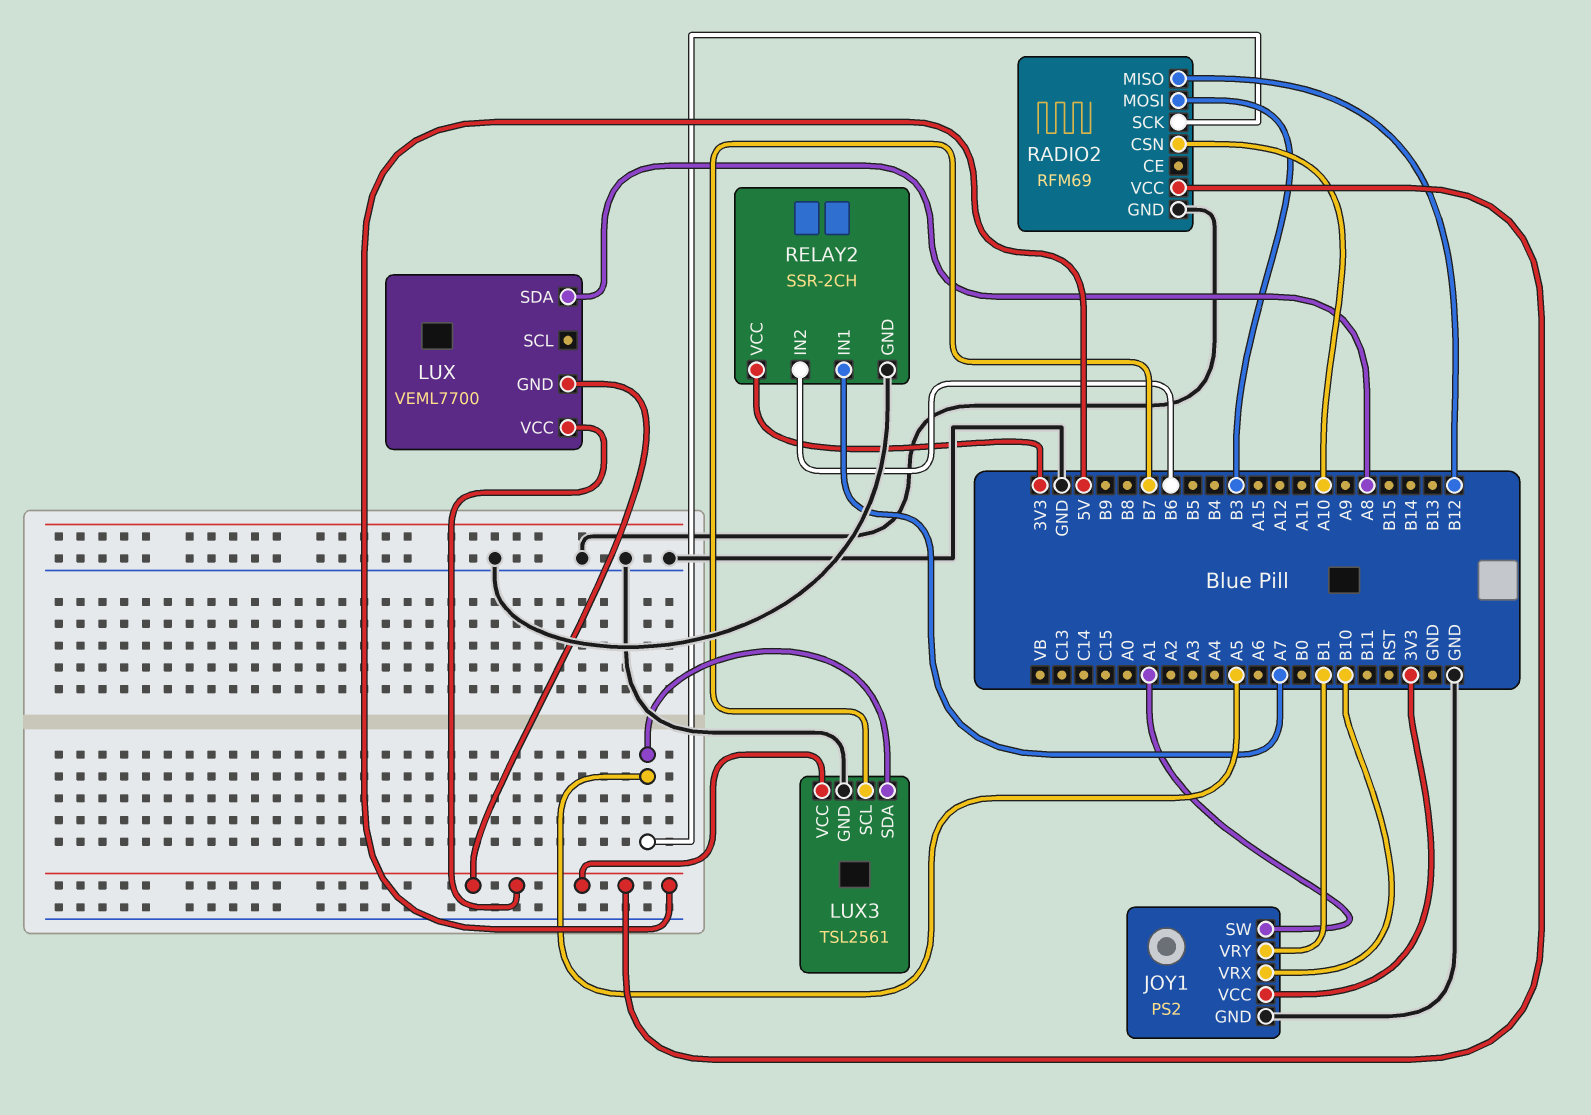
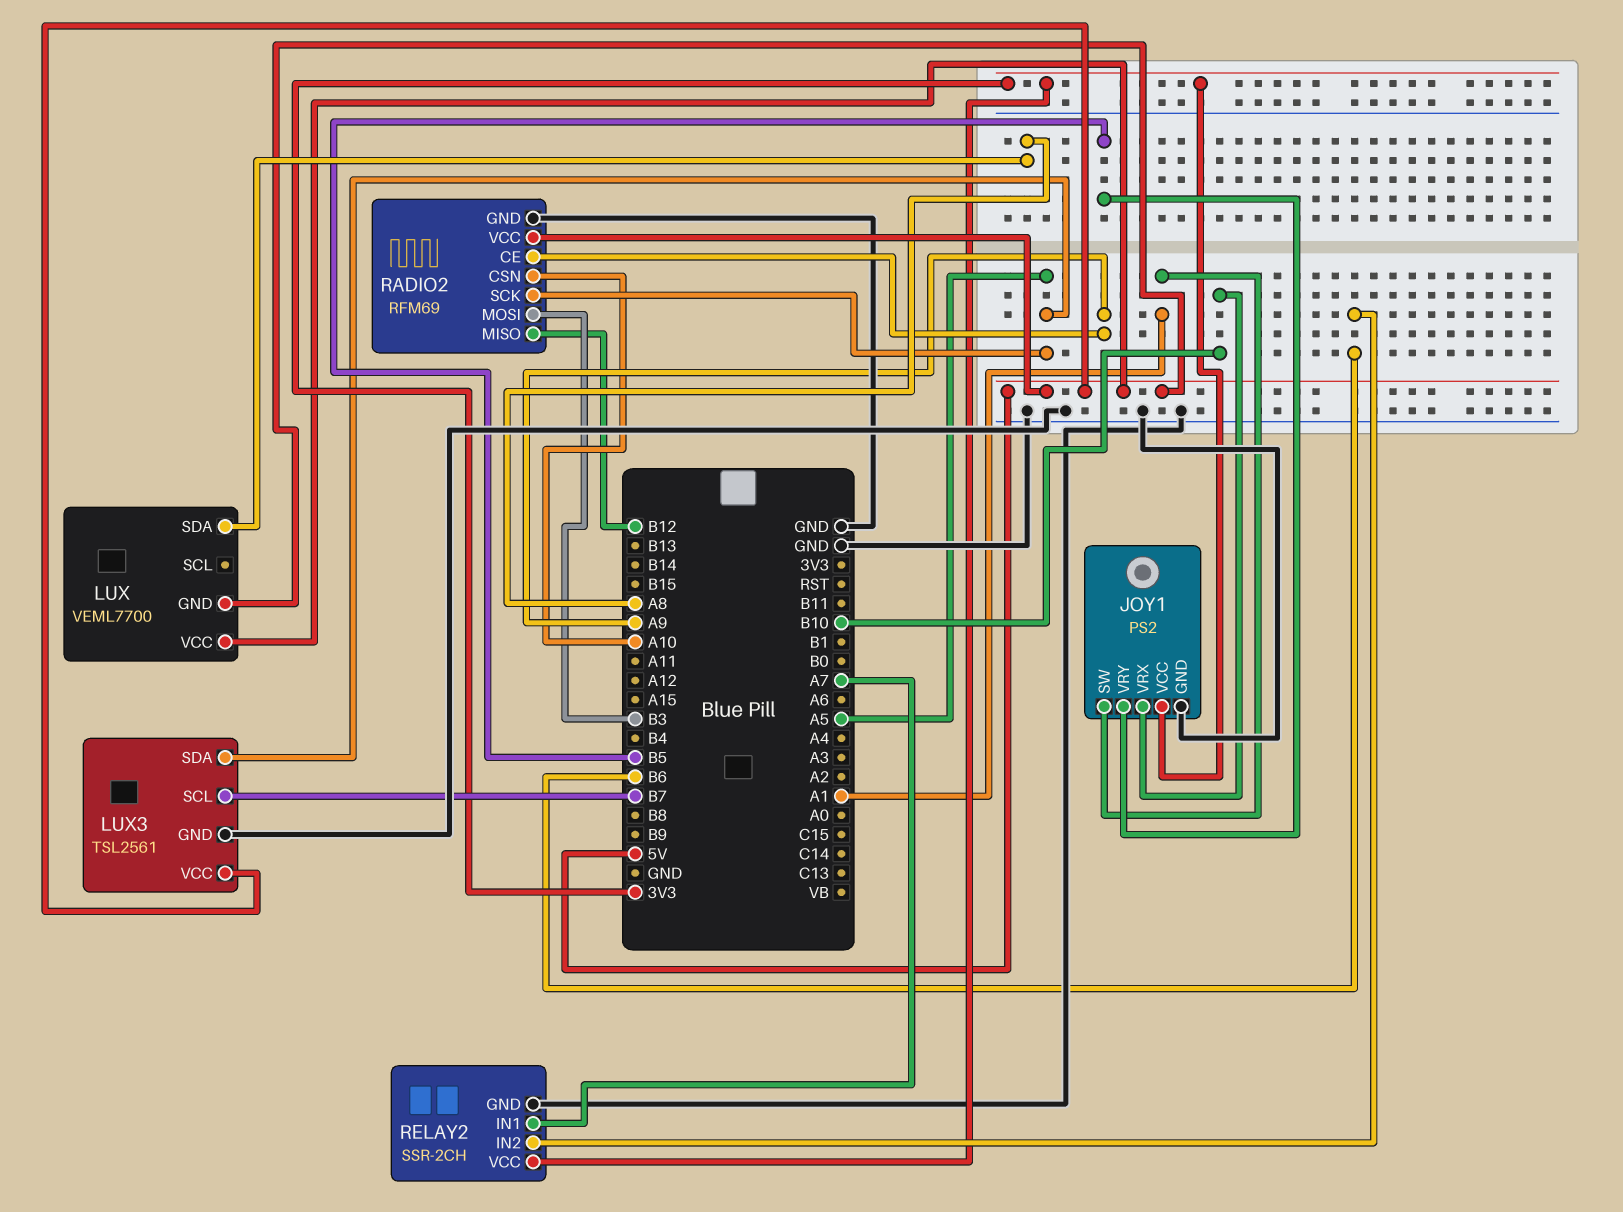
JOY1 pin VRY: B1 -> B5
RADIO2 pin CE: none -> A9

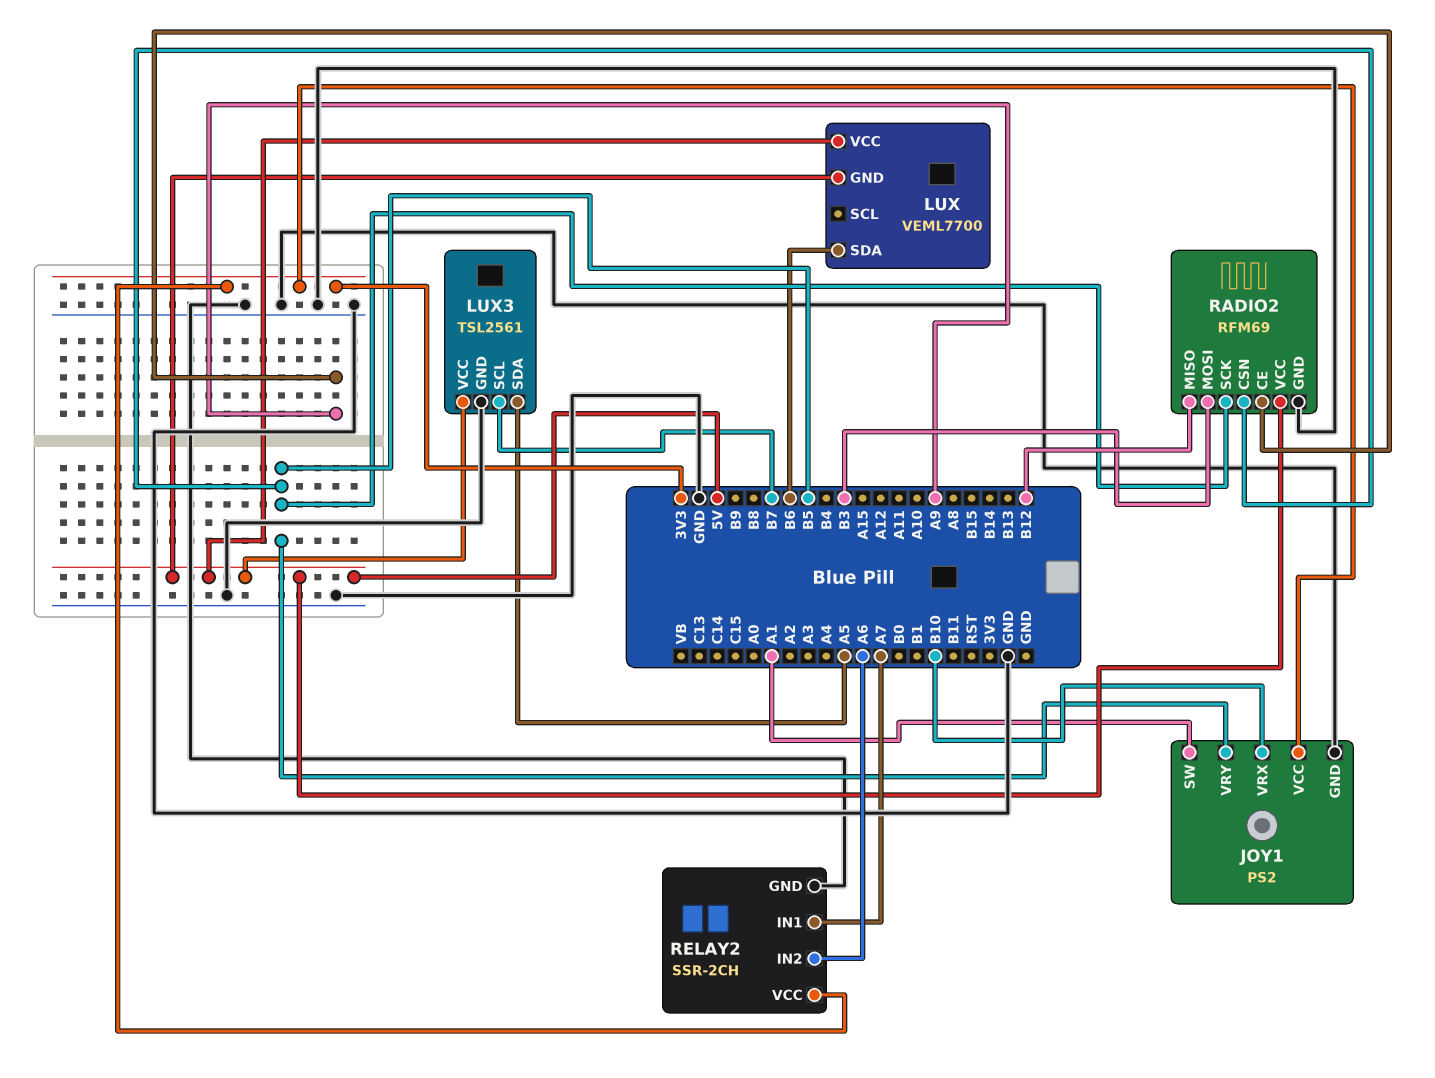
LUX pin SDA: A8 -> B6
RADIO2 pin CSN: A10 -> B5
RADIO2 pin SCK: A5 -> B5
RELAY2 pin IN2: B6 -> A6

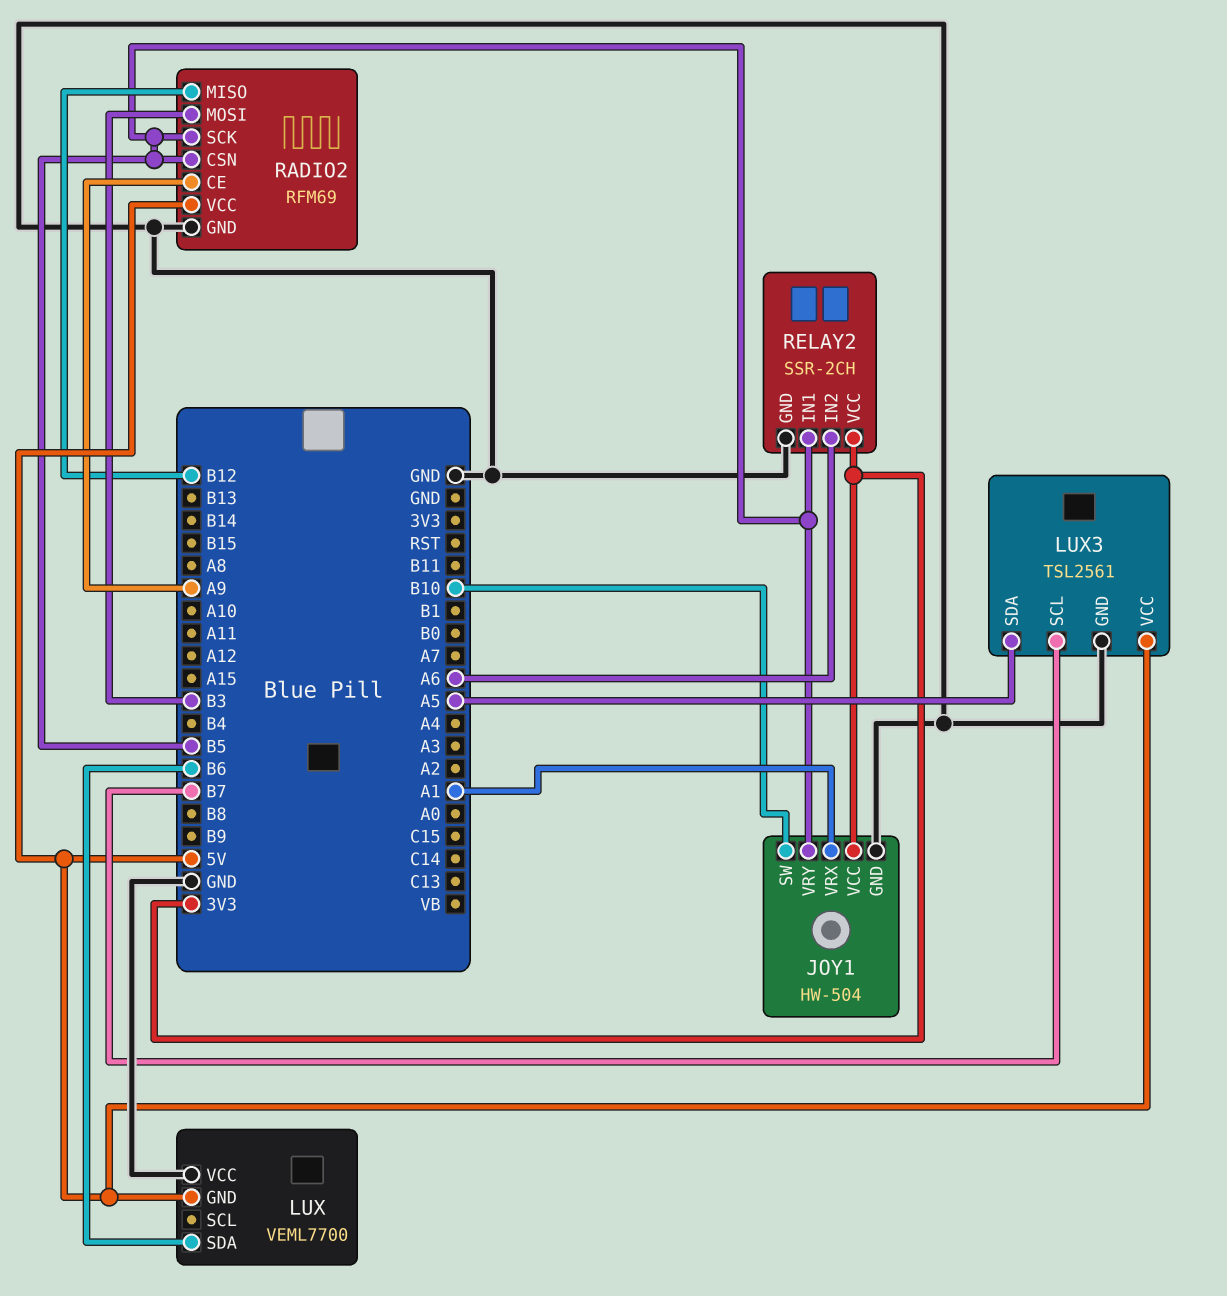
JOY1: PS2 -> HW-504
JOY1 pin SW: A1 -> B10
JOY1 pin VRX: B10 -> A1
LUX pin VCC: 5V -> GND
RELAY2 pin IN1: A7 -> B5

